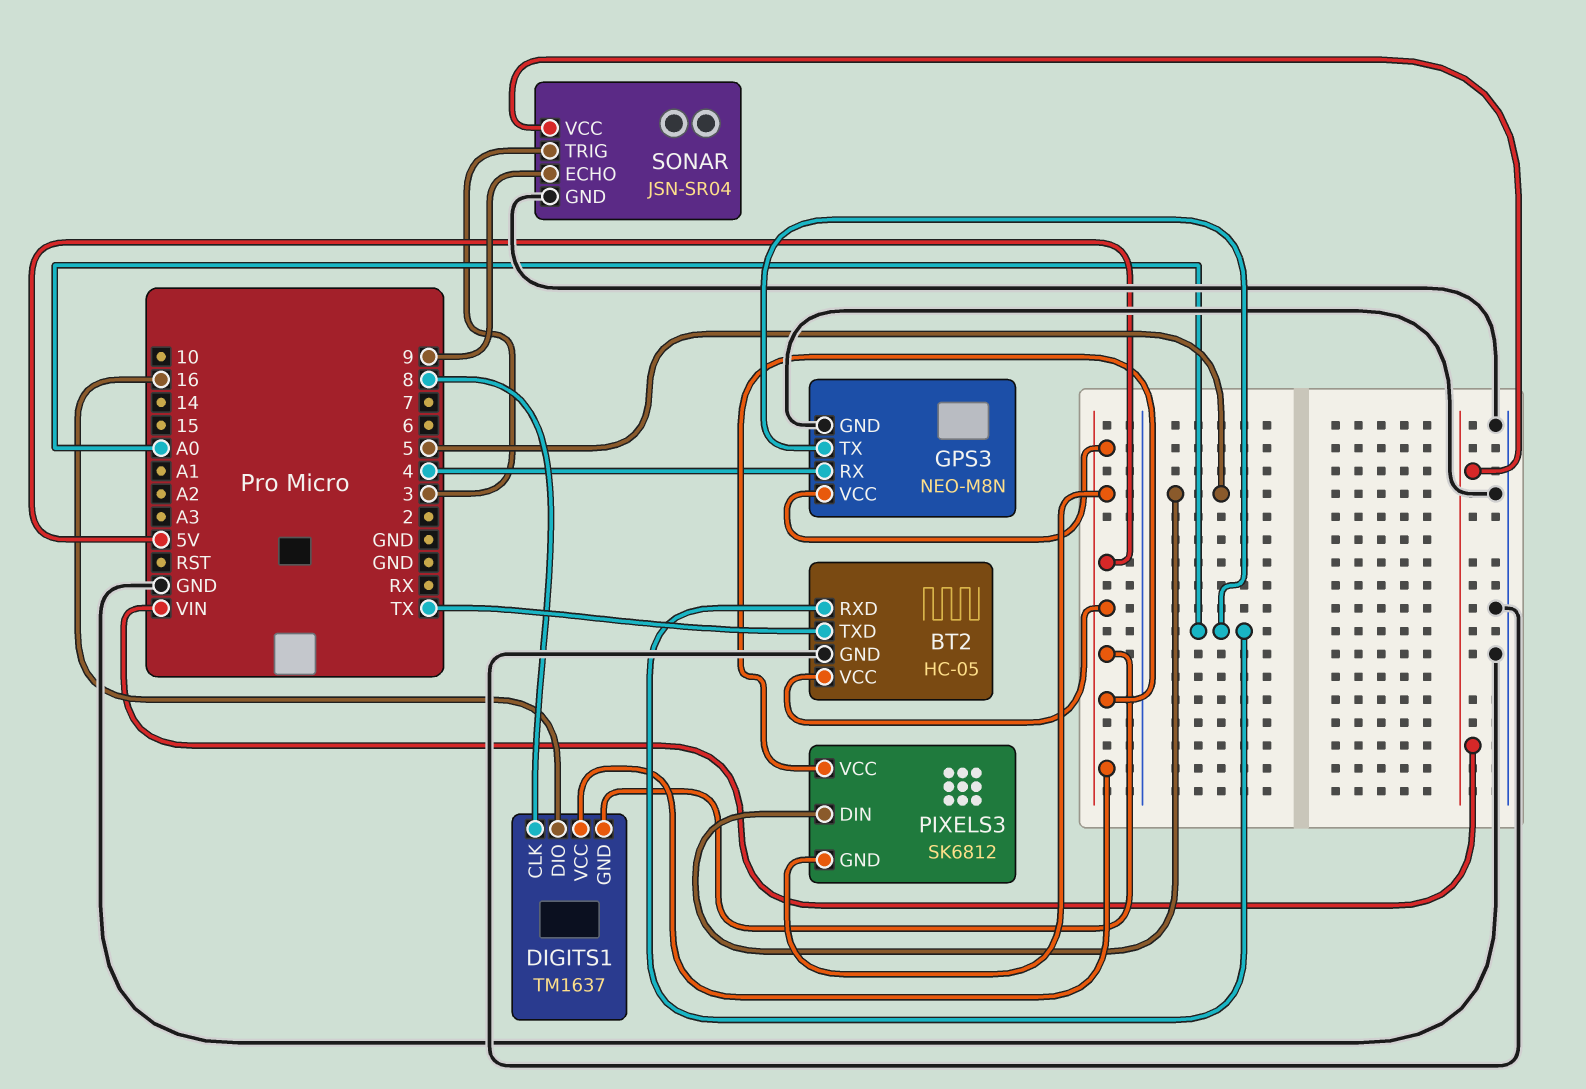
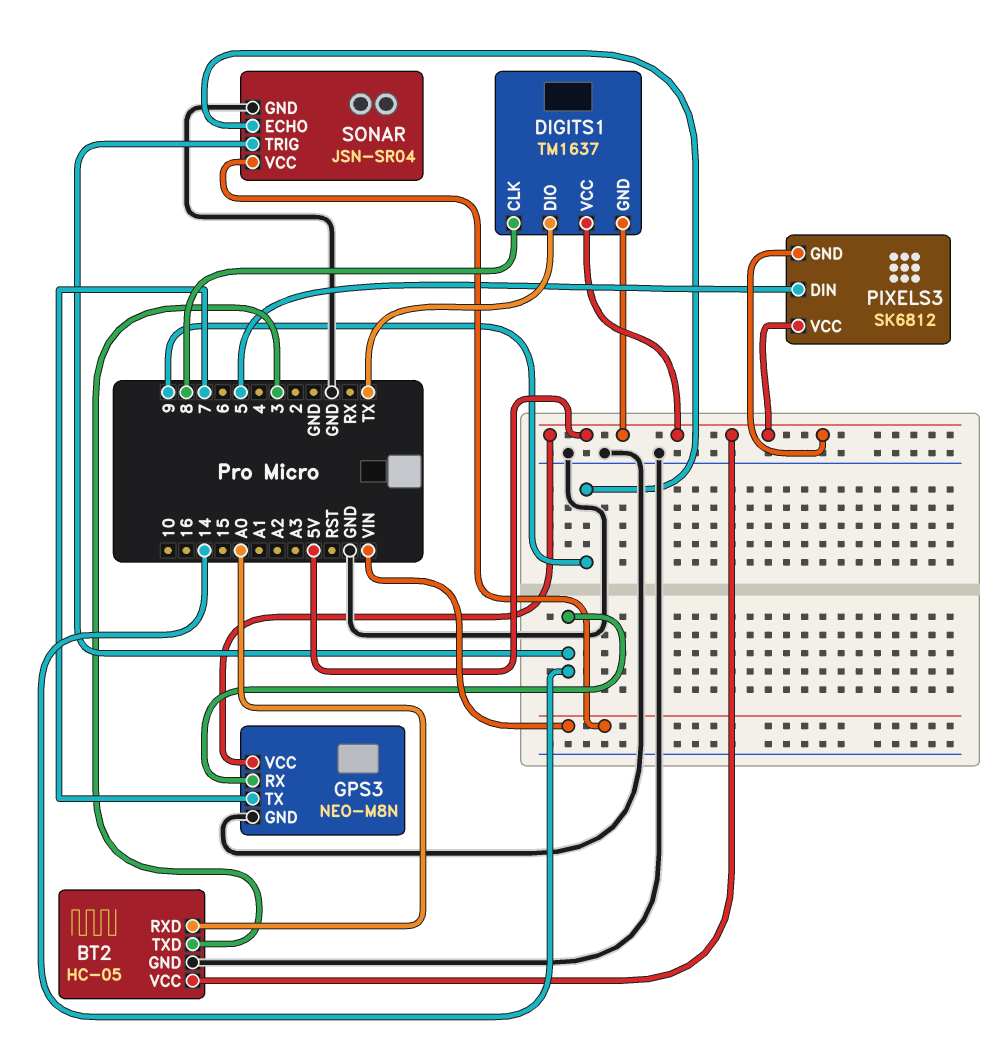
BT2 pin TXD: TX -> 3
DIGITS1 pin DIO: 16 -> TX
GPS3 pin RX: 4 -> 14
GPS3 pin TX: A0 -> 7
SONAR pin TRIG: 3 -> 14

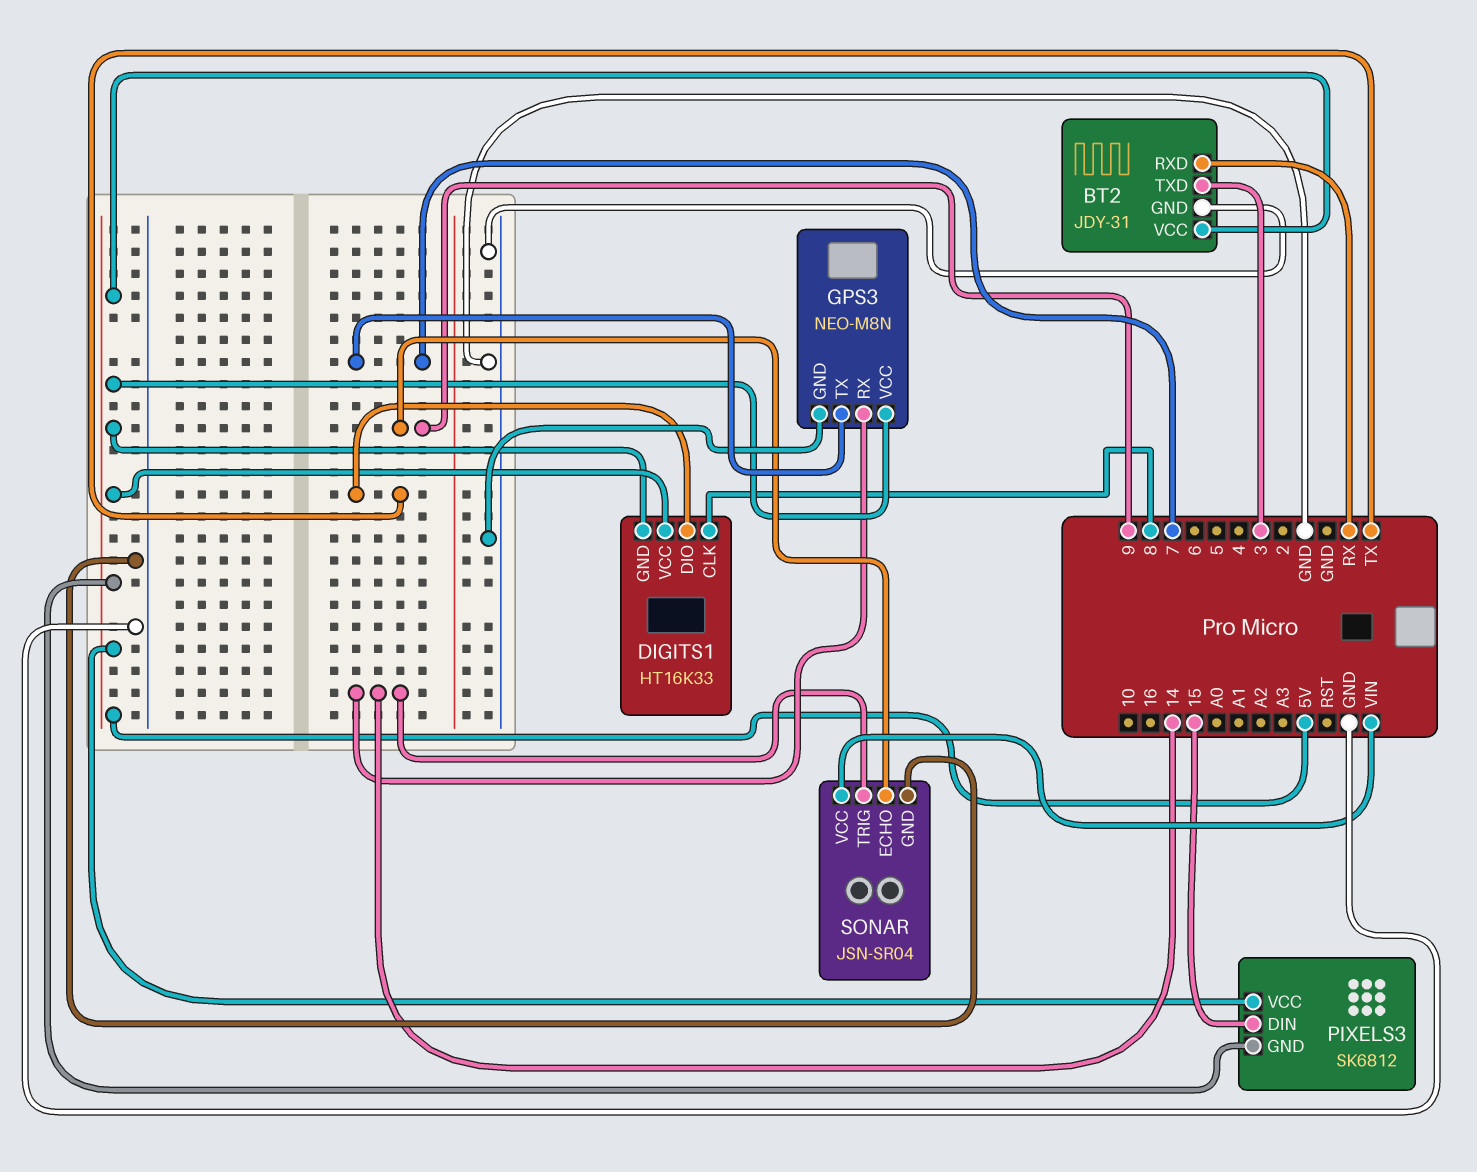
BT2: HC-05 -> JDY-31
BT2 pin RXD: A0 -> RX
DIGITS1: TM1637 -> HT16K33
PIXELS3 pin DIN: 5 -> 15

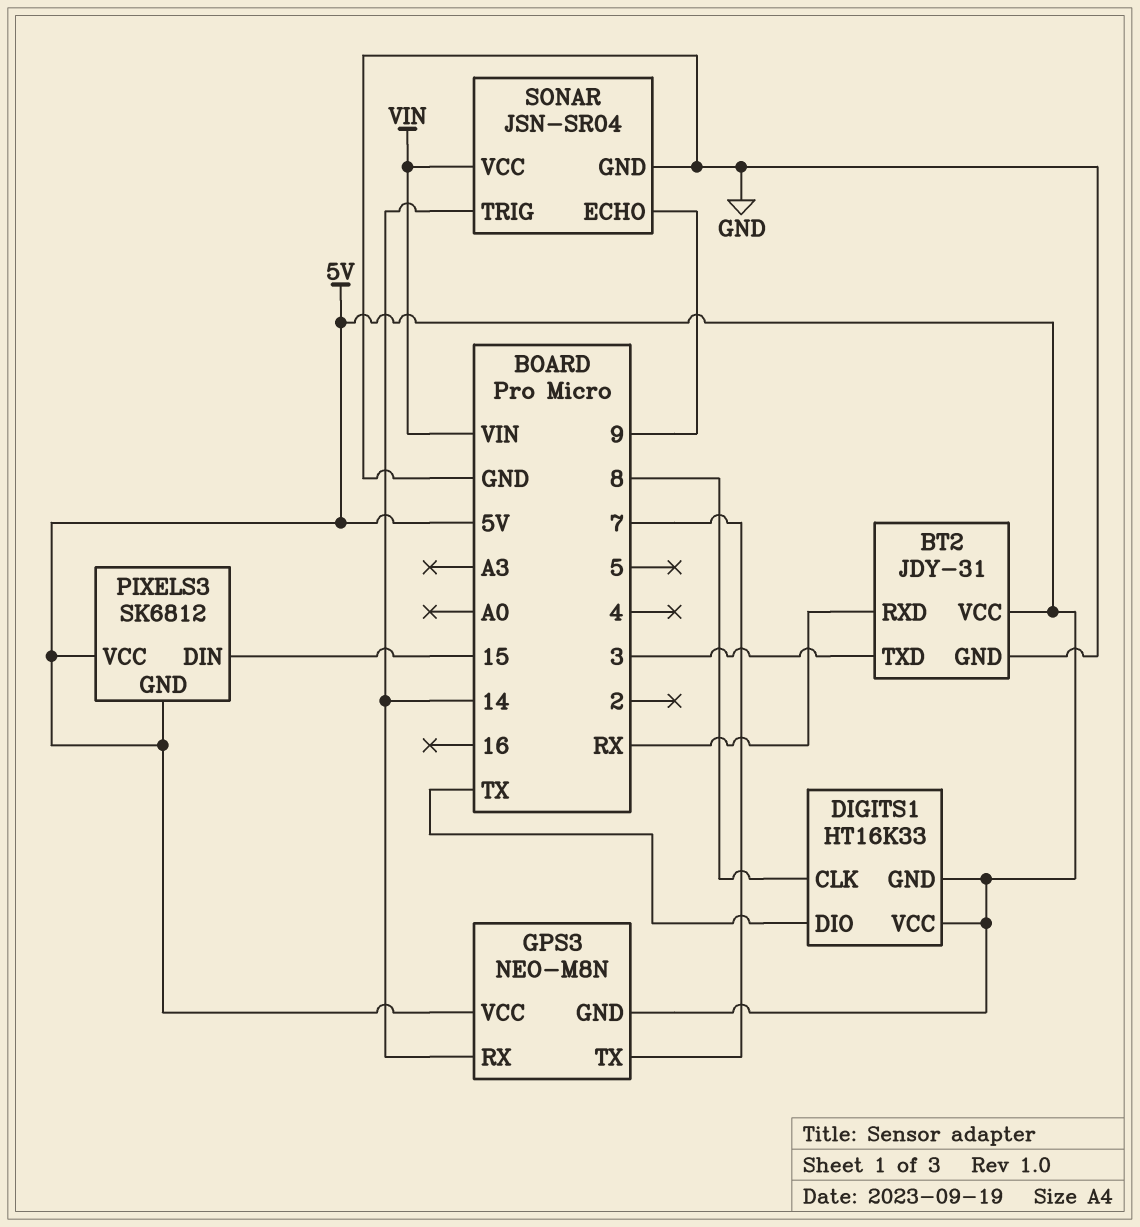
GPS3 pin GND: GND -> 5V

